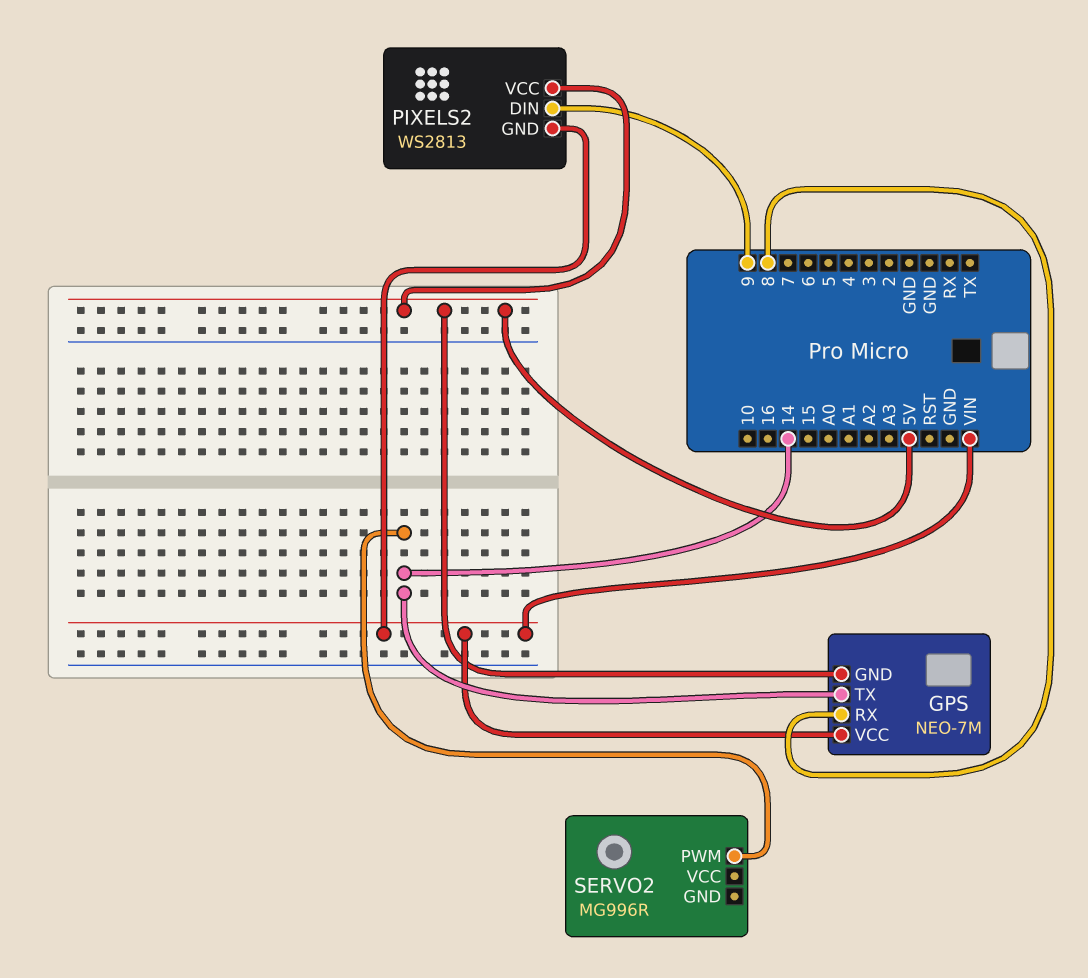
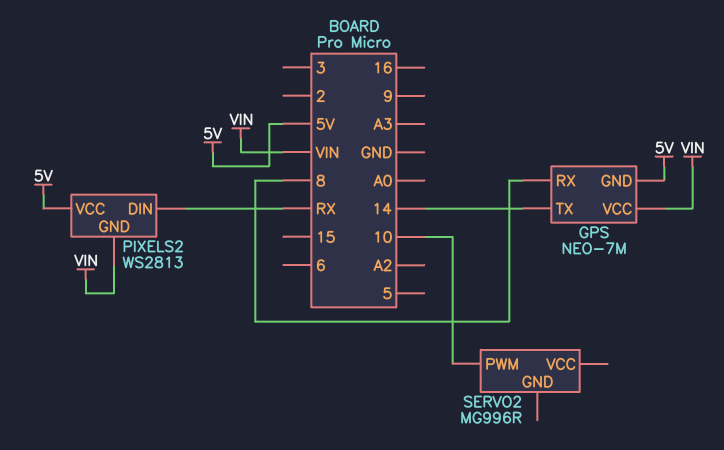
PIXELS2 pin DIN: 9 -> RX
SERVO2 pin PWM: 14 -> 10

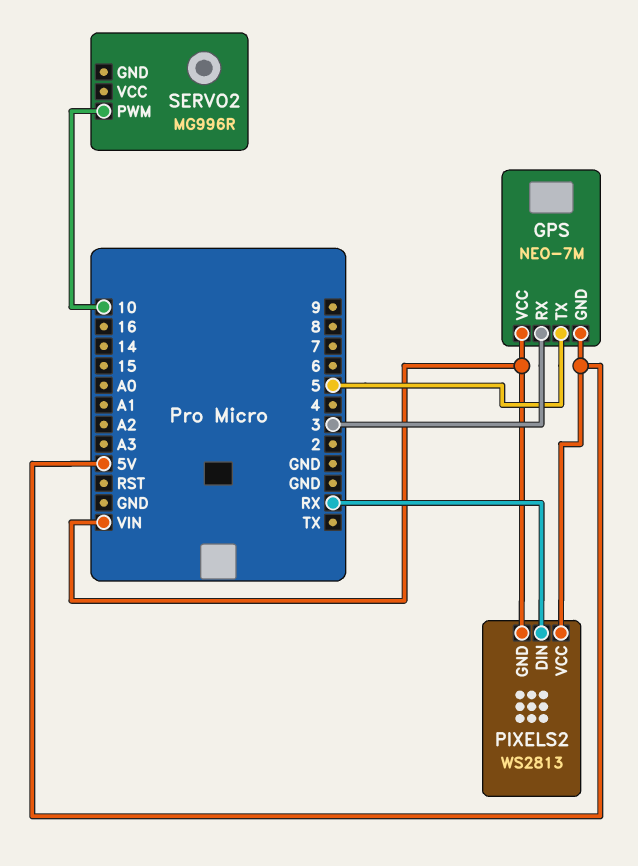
GPS pin RX: 8 -> 3
GPS pin TX: 14 -> 5

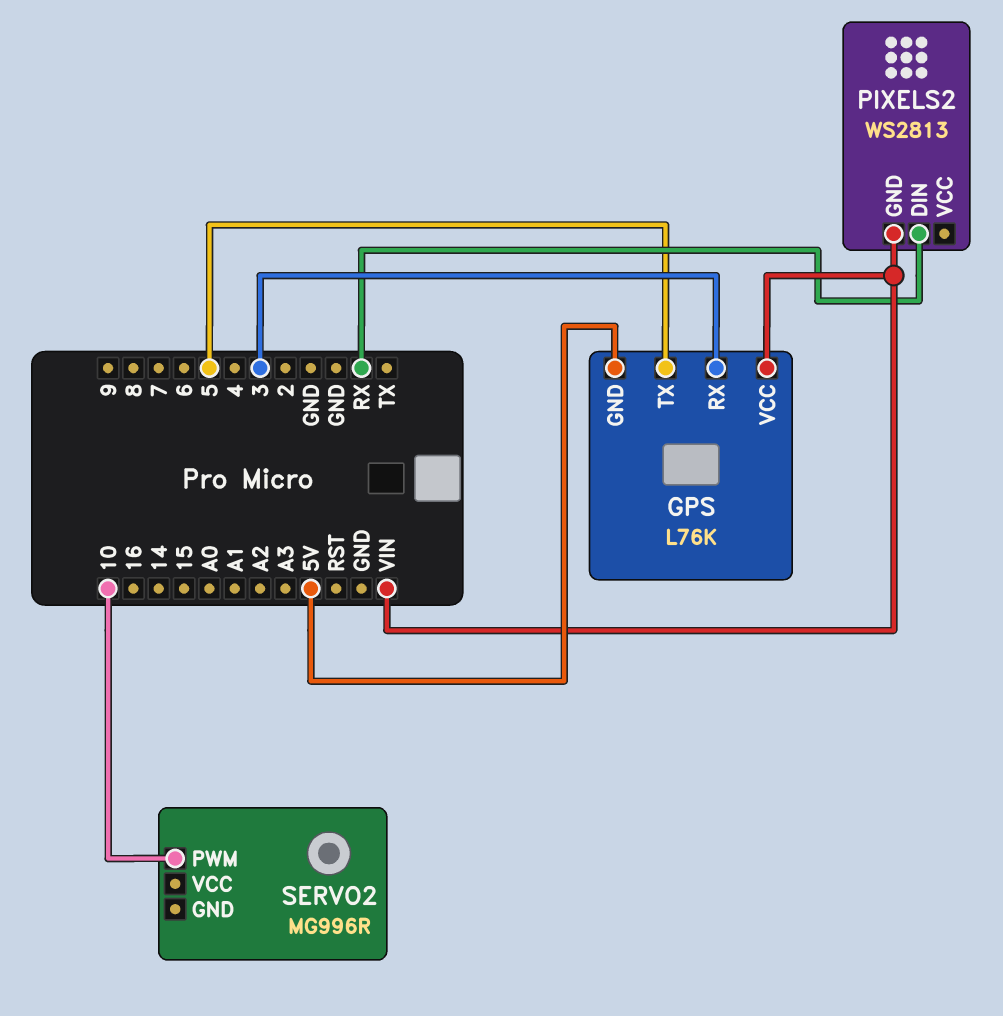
GPS: NEO-7M -> L76K
PIXELS2 pin VCC: 5V -> none

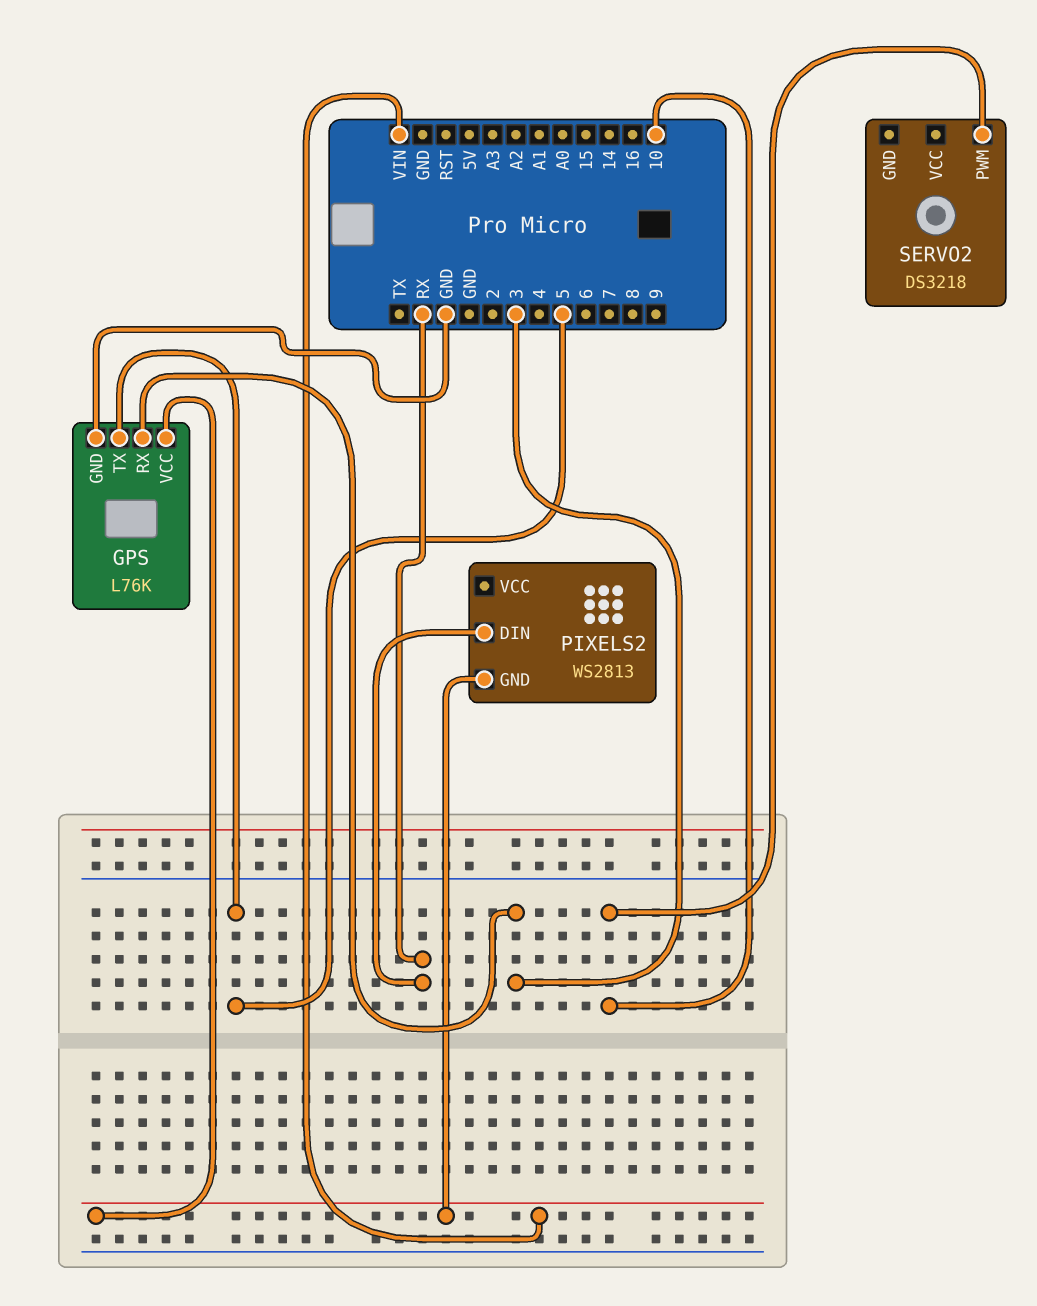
GPS pin GND: 5V -> GND
SERVO2: MG996R -> DS3218

